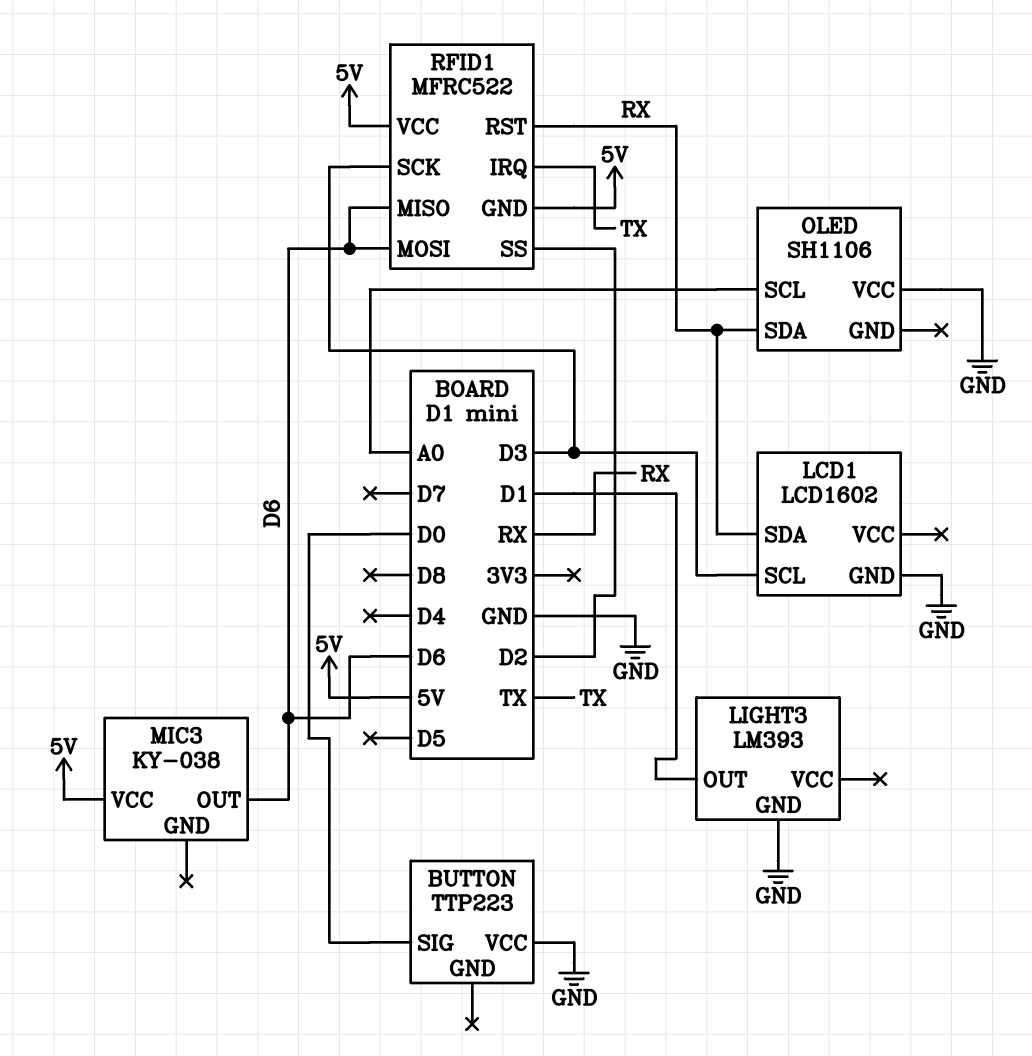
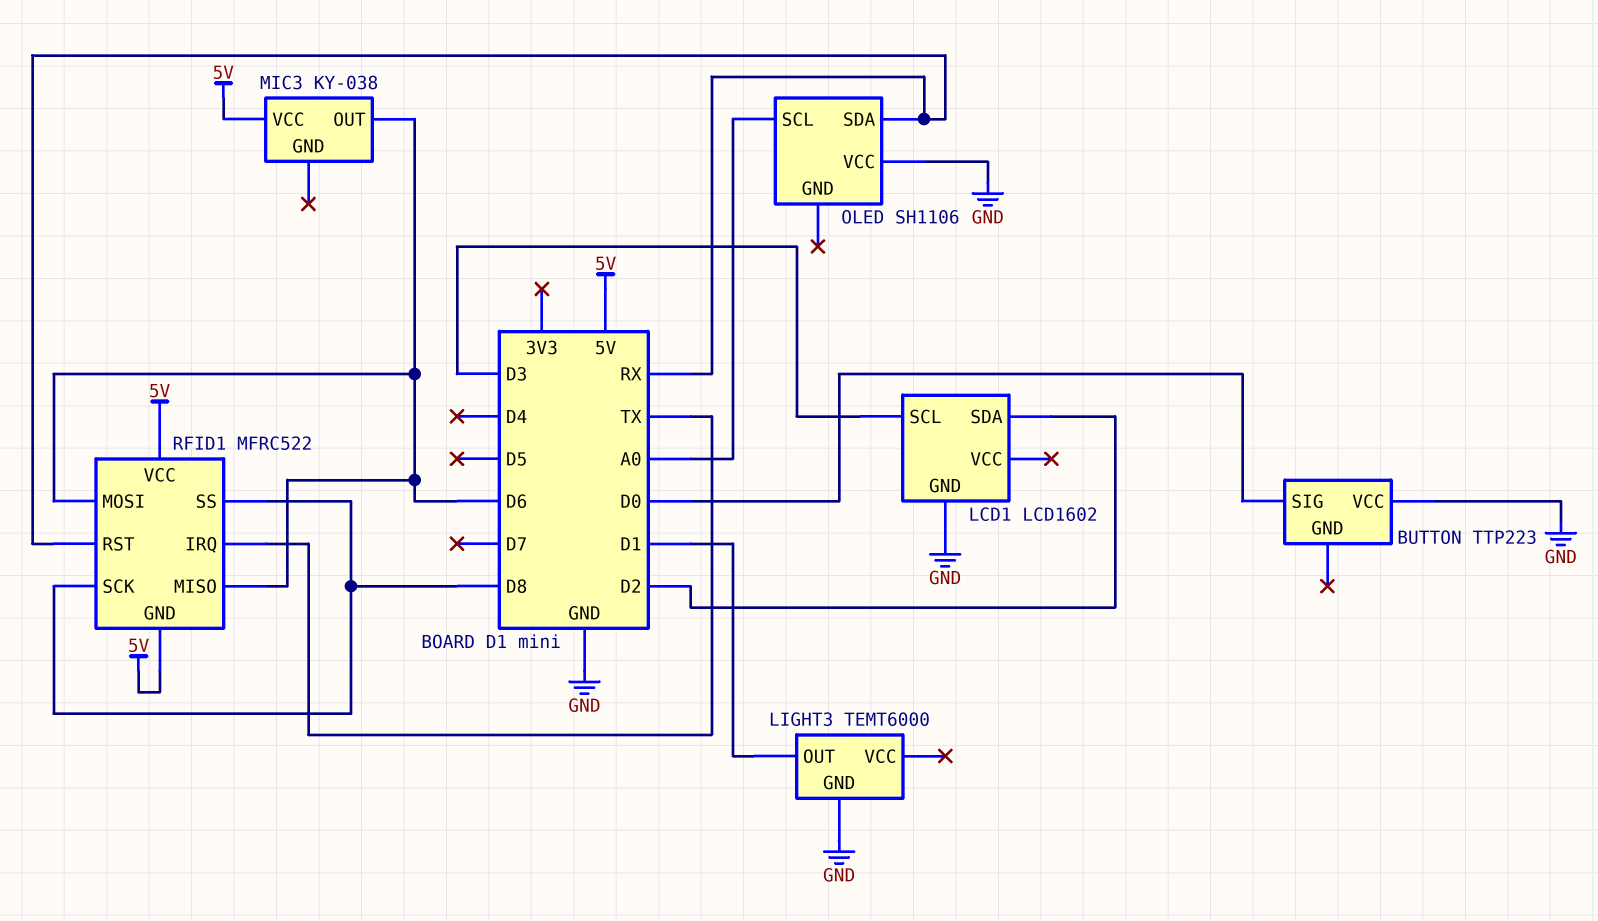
LCD1 pin SDA: RX -> D2
LIGHT3: LM393 -> TEMT6000
RFID1 pin SCK: D3 -> D8
RFID1 pin SS: D2 -> D8

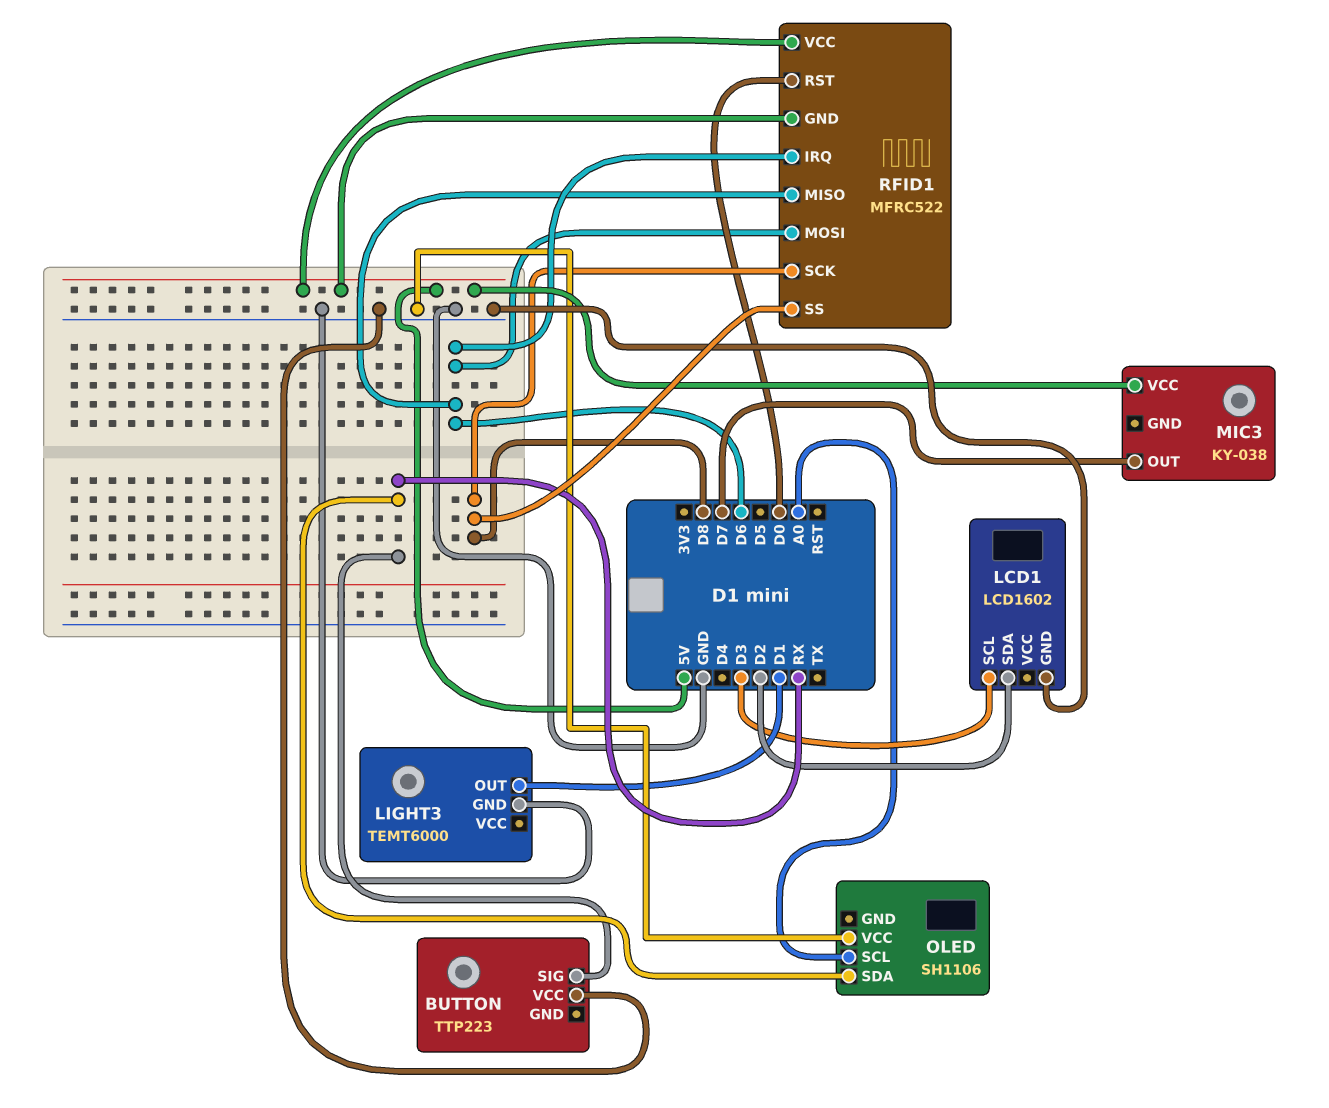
BUTTON pin SIG: D0 -> RX
MIC3 pin OUT: D6 -> D7
RFID1 pin IRQ: TX -> D6
RFID1 pin RST: RX -> D0

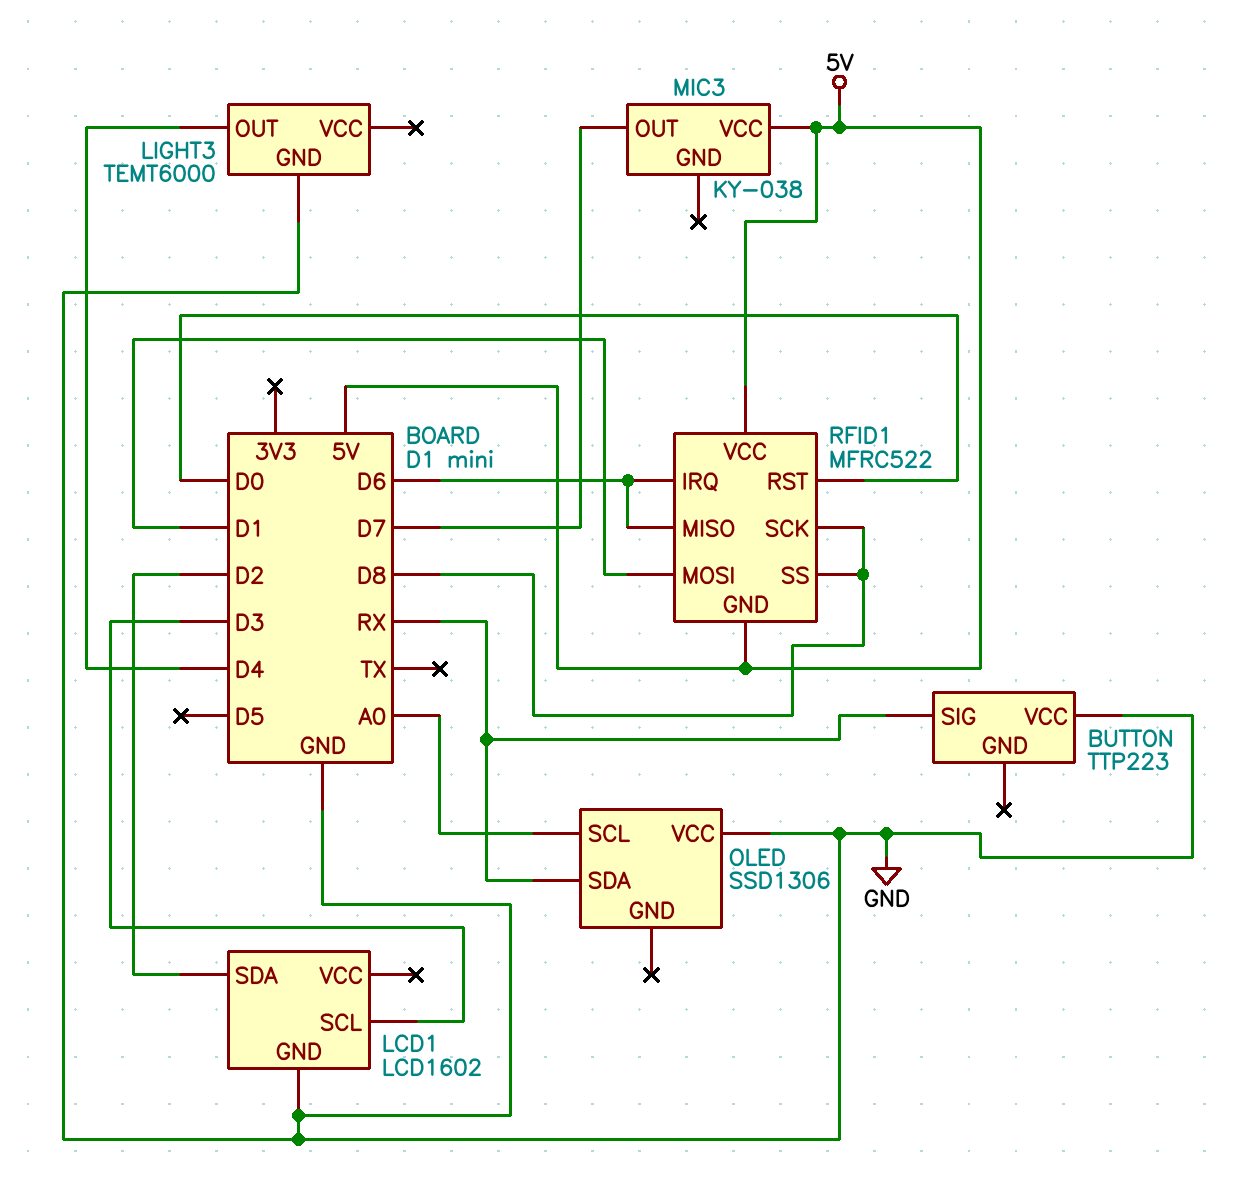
LIGHT3 pin OUT: D1 -> D4
OLED: SH1106 -> SSD1306
RFID1 pin MOSI: D6 -> D1

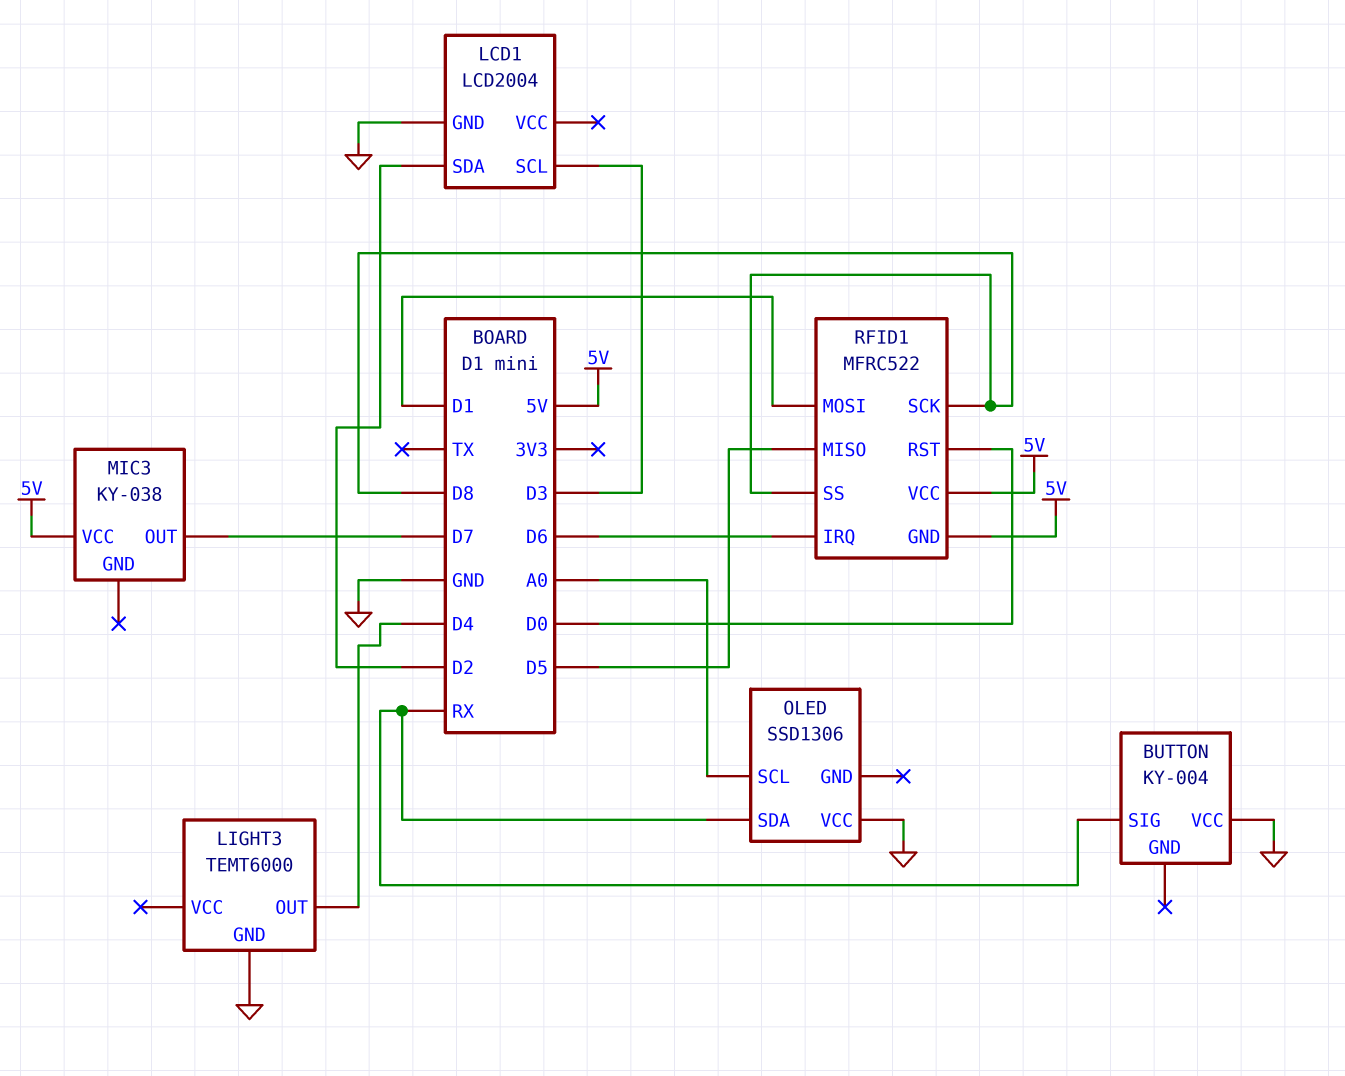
BUTTON: TTP223 -> KY-004
LCD1: LCD1602 -> LCD2004
RFID1 pin MISO: D6 -> D5

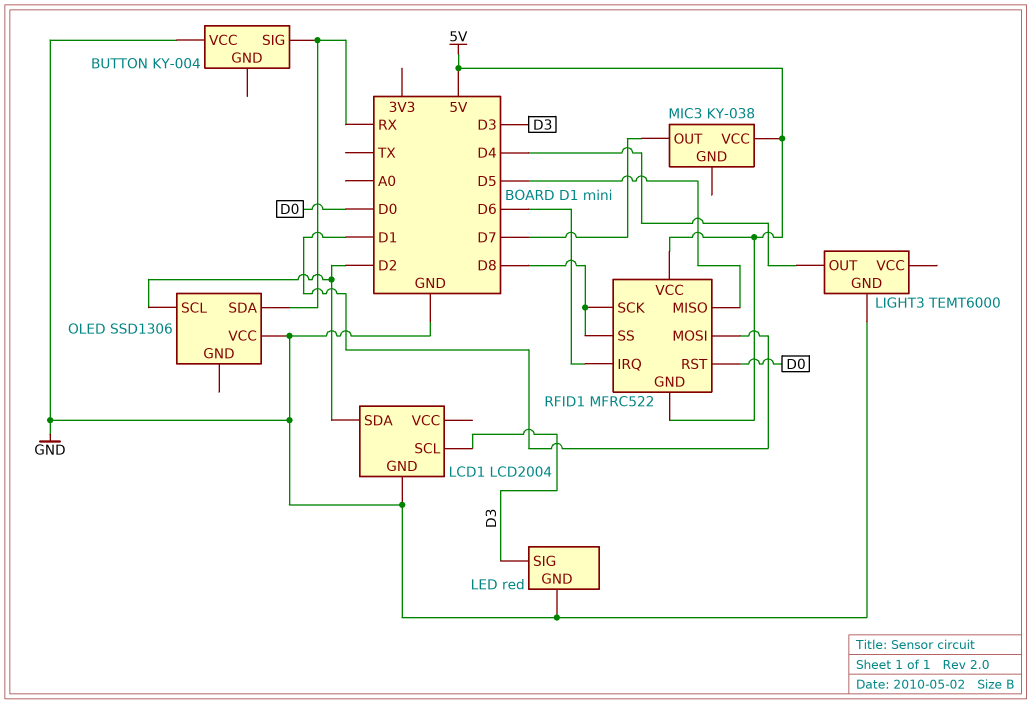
LED: none -> red
LED pin GND: none -> GND
LED pin SIG: none -> D3
OLED pin SCL: A0 -> D2

